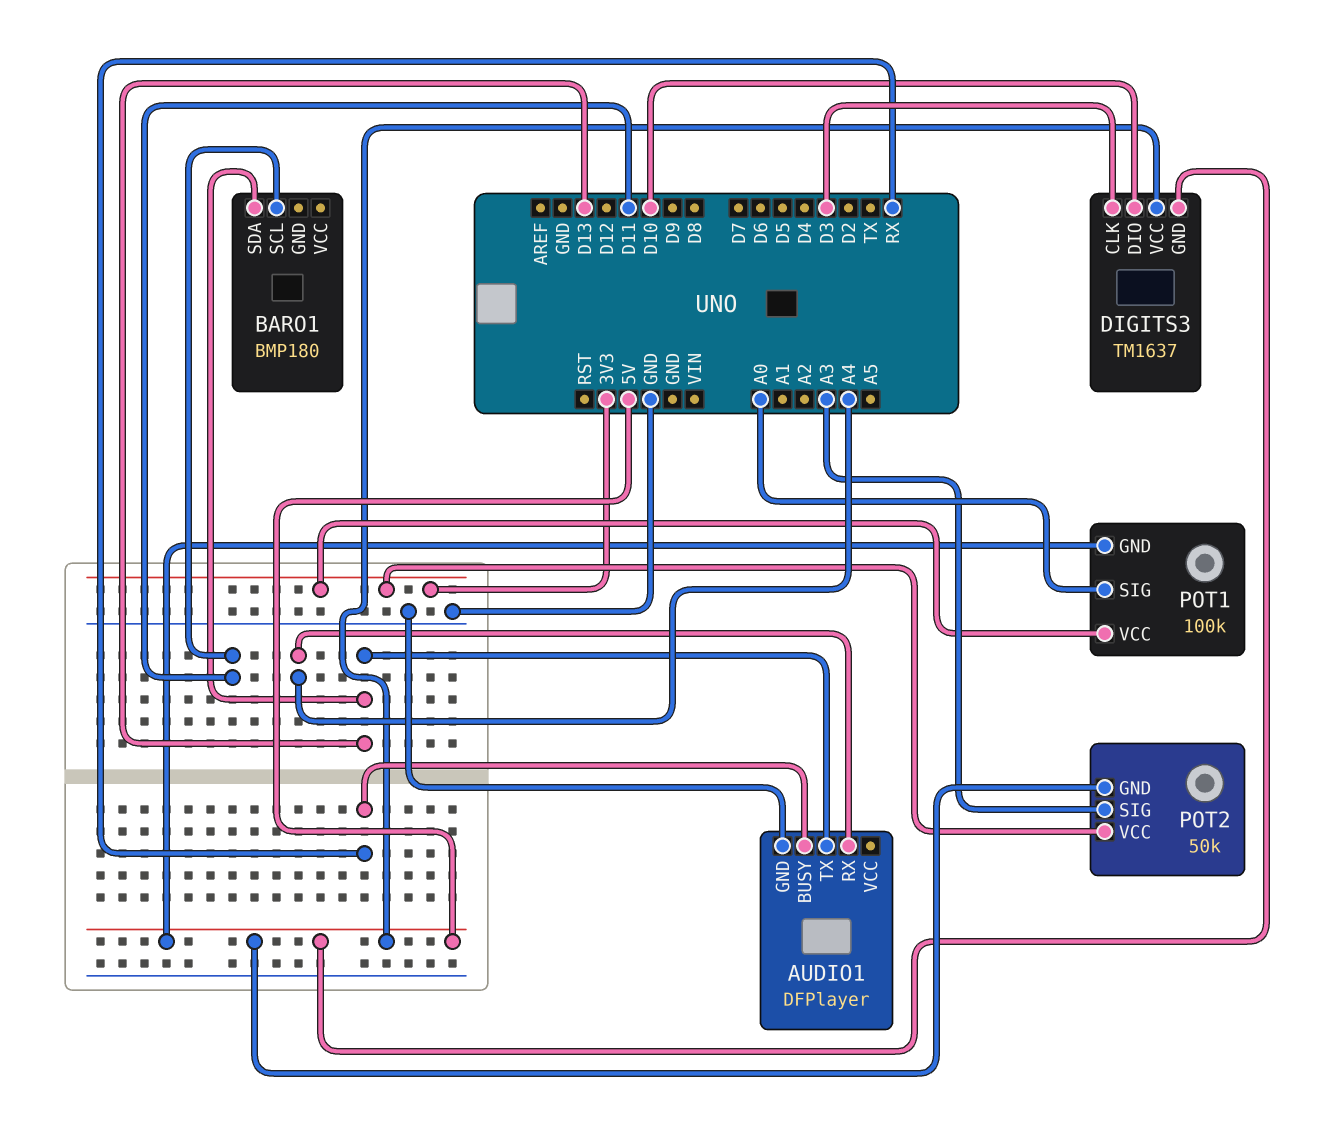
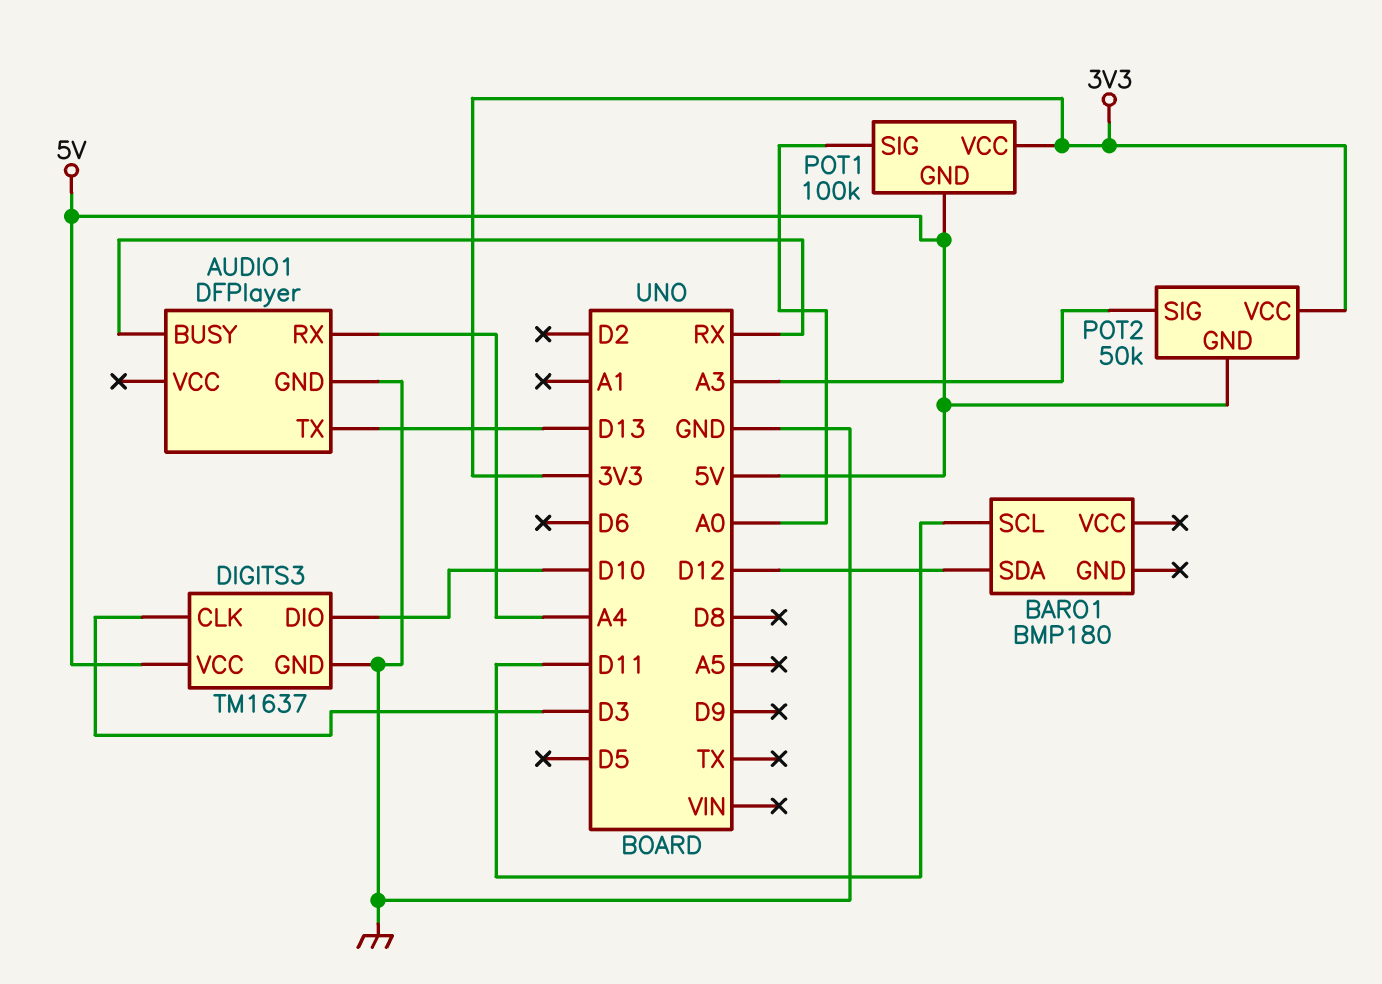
BARO1 pin SDA: D13 -> D12
DIGITS3 pin GND: 5V -> GND

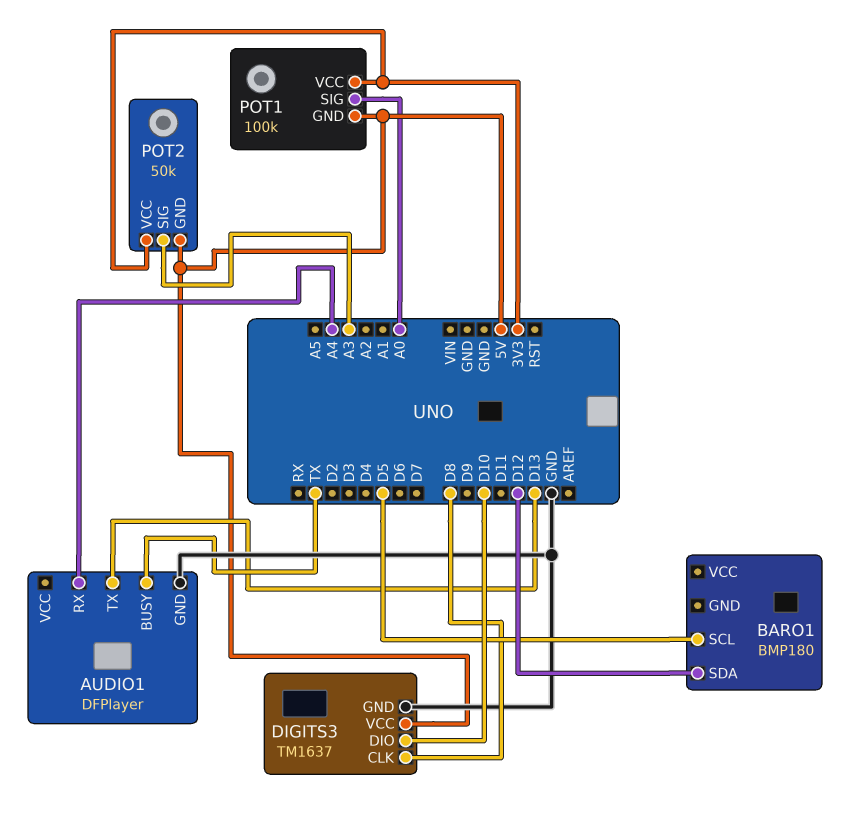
AUDIO1 pin BUSY: RX -> TX
BARO1 pin SCL: D11 -> D5
DIGITS3 pin CLK: D3 -> D8

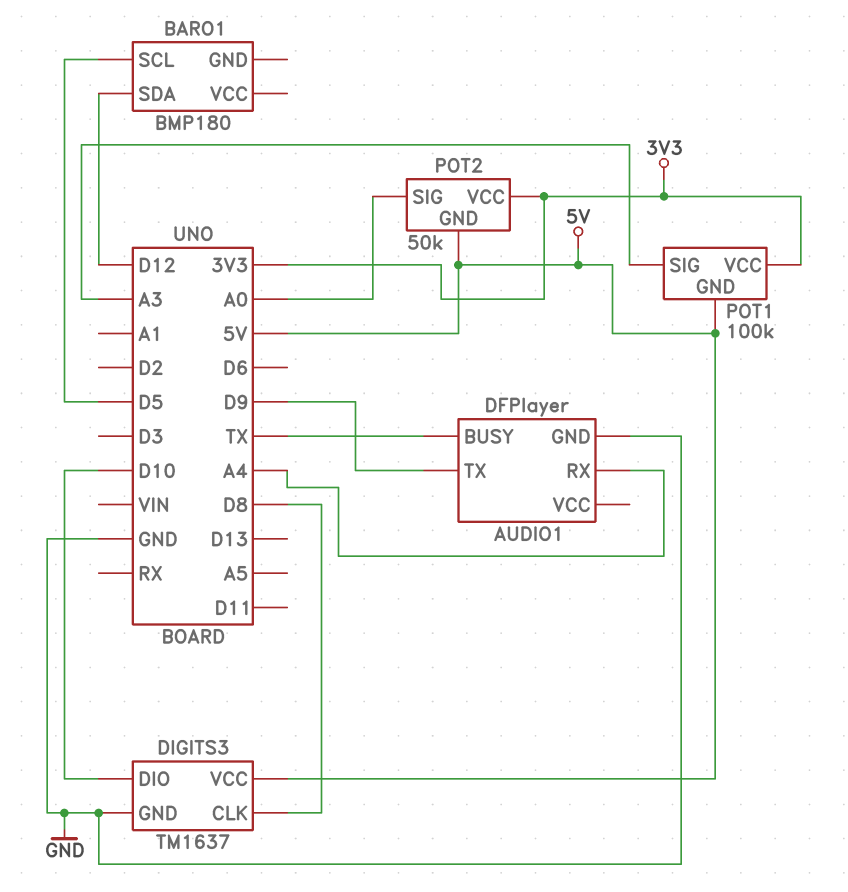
AUDIO1 pin TX: D13 -> D9
POT1 pin SIG: A0 -> A3
POT2 pin SIG: A3 -> A0

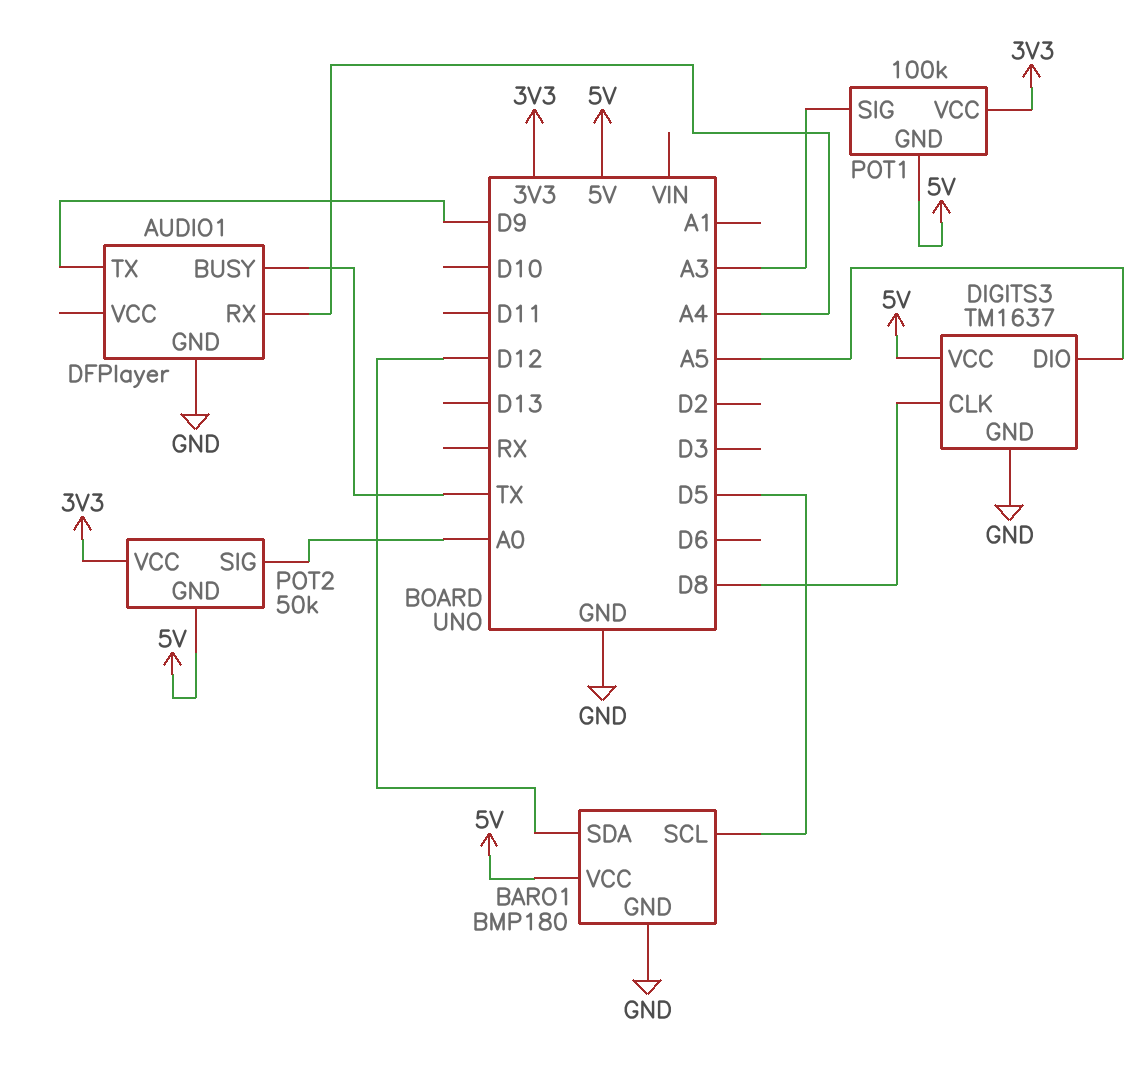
BARO1 pin GND: none -> GND
BARO1 pin VCC: none -> 5V
DIGITS3 pin DIO: D10 -> A5

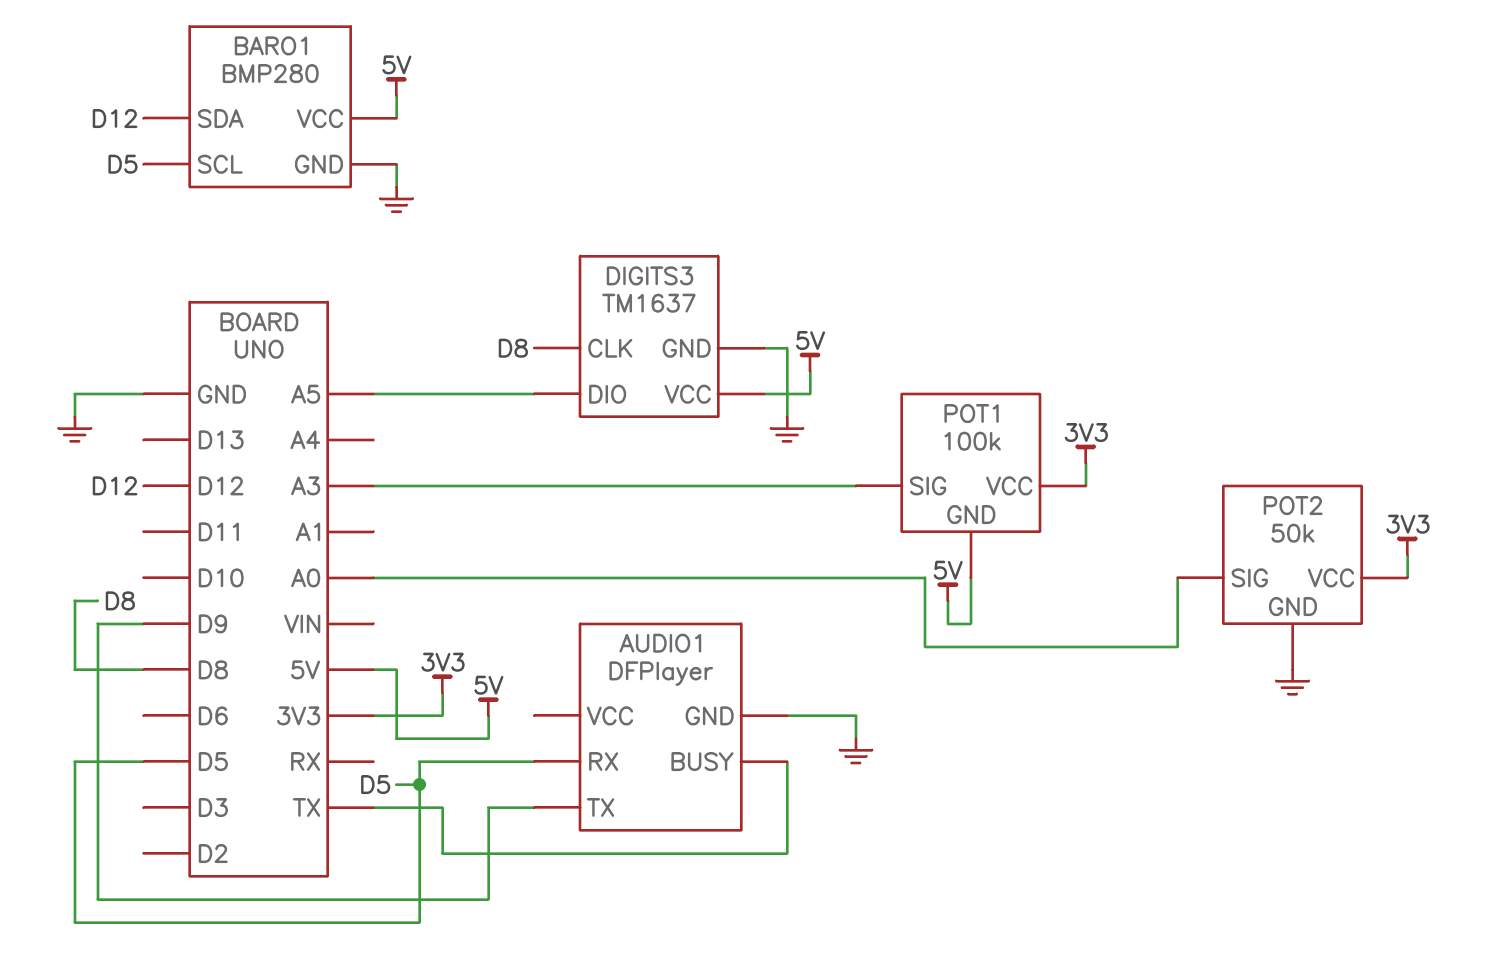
AUDIO1 pin RX: A4 -> D5
BARO1: BMP180 -> BMP280
POT2 pin GND: 5V -> GND

